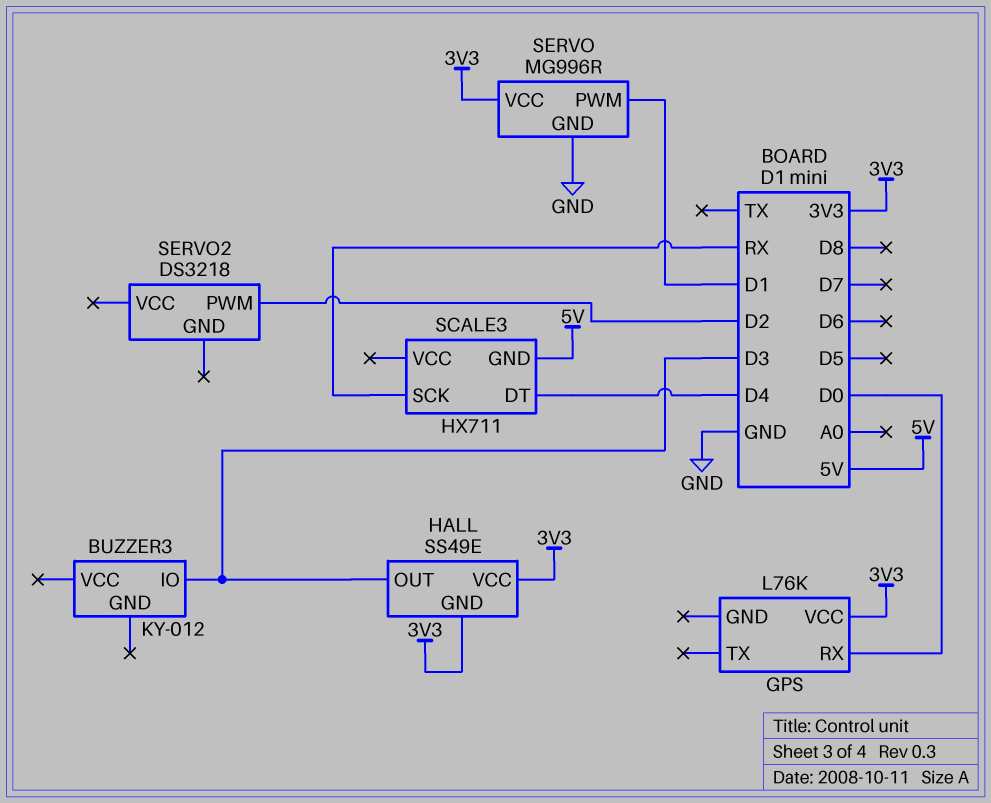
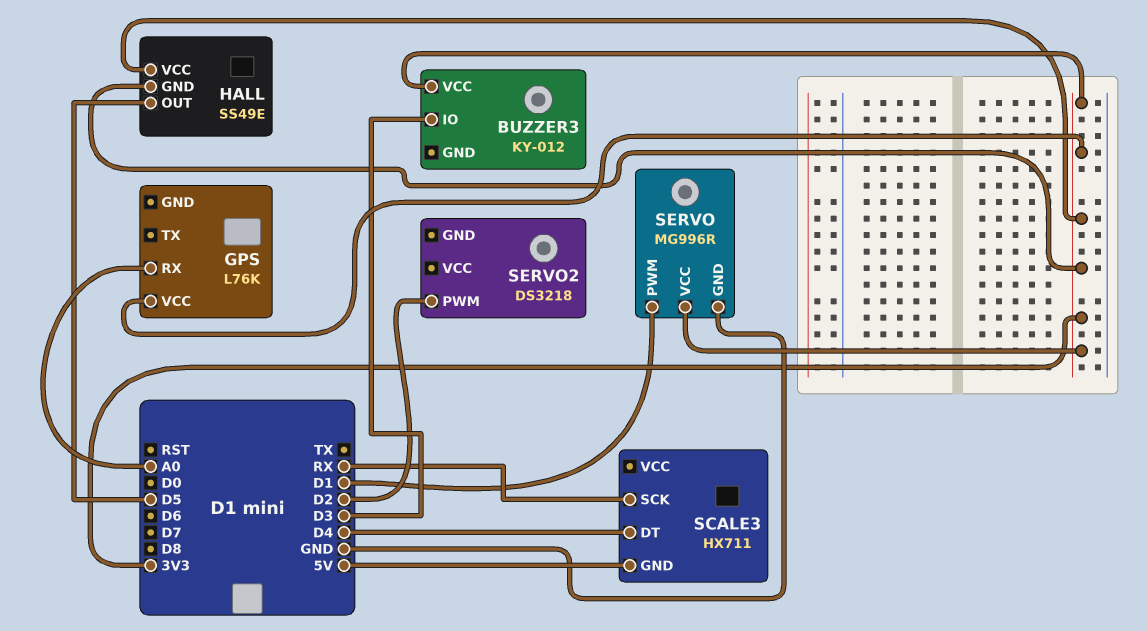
BUZZER3 pin VCC: none -> 3V3
GPS pin RX: D0 -> A0
HALL pin OUT: D3 -> D5

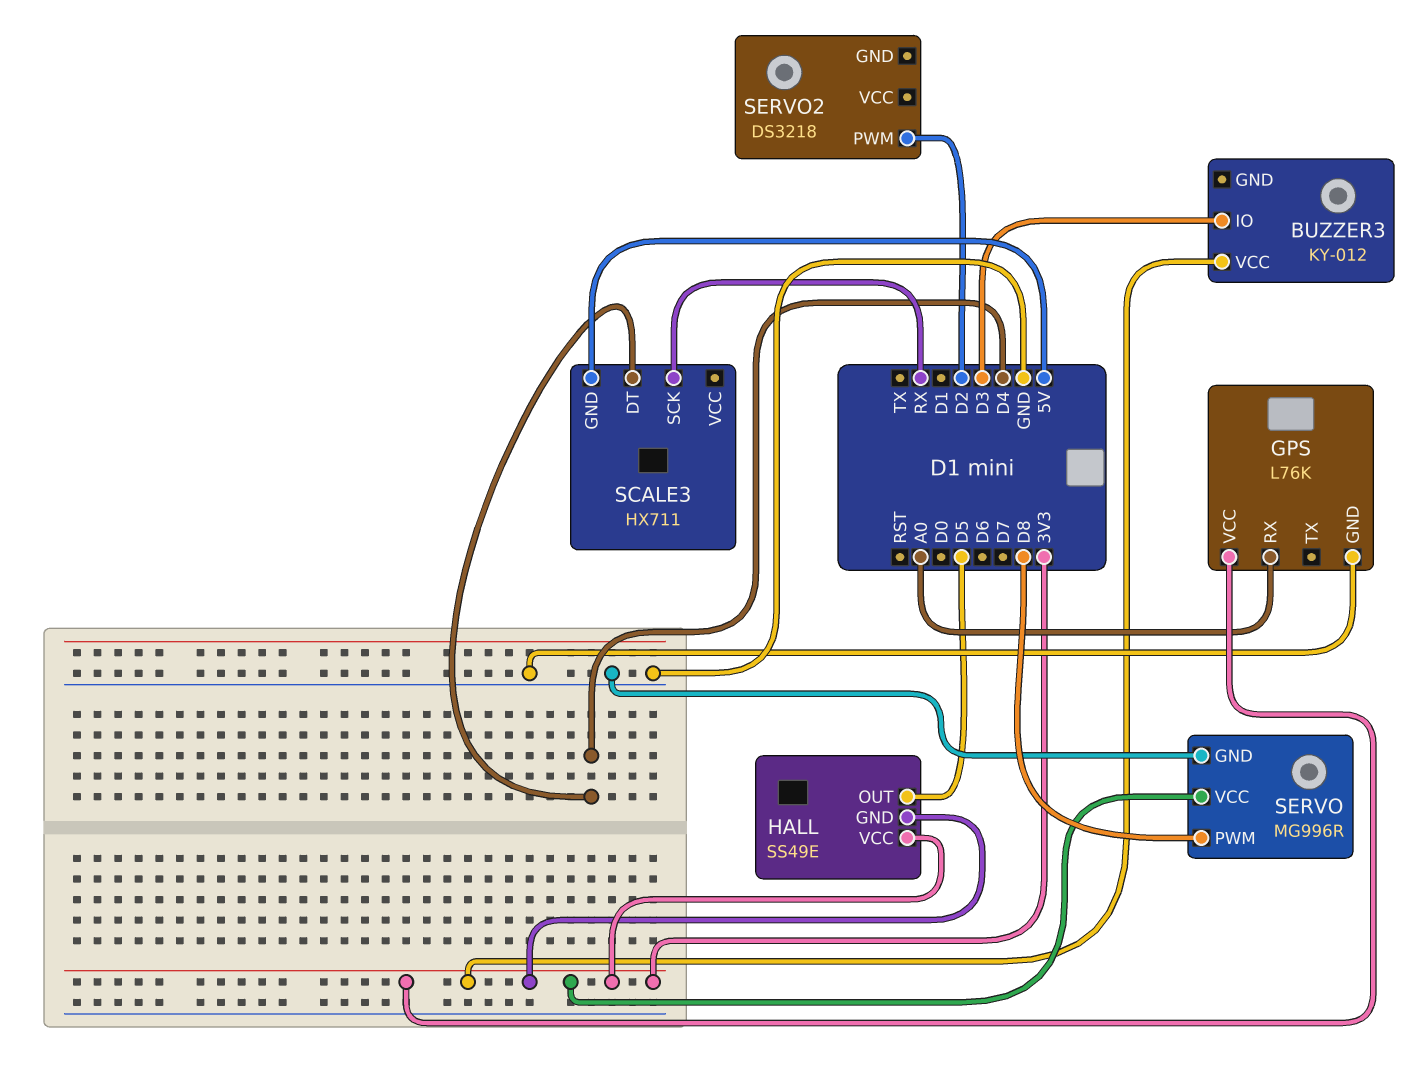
GPS pin GND: none -> GND
SERVO pin PWM: D1 -> D8

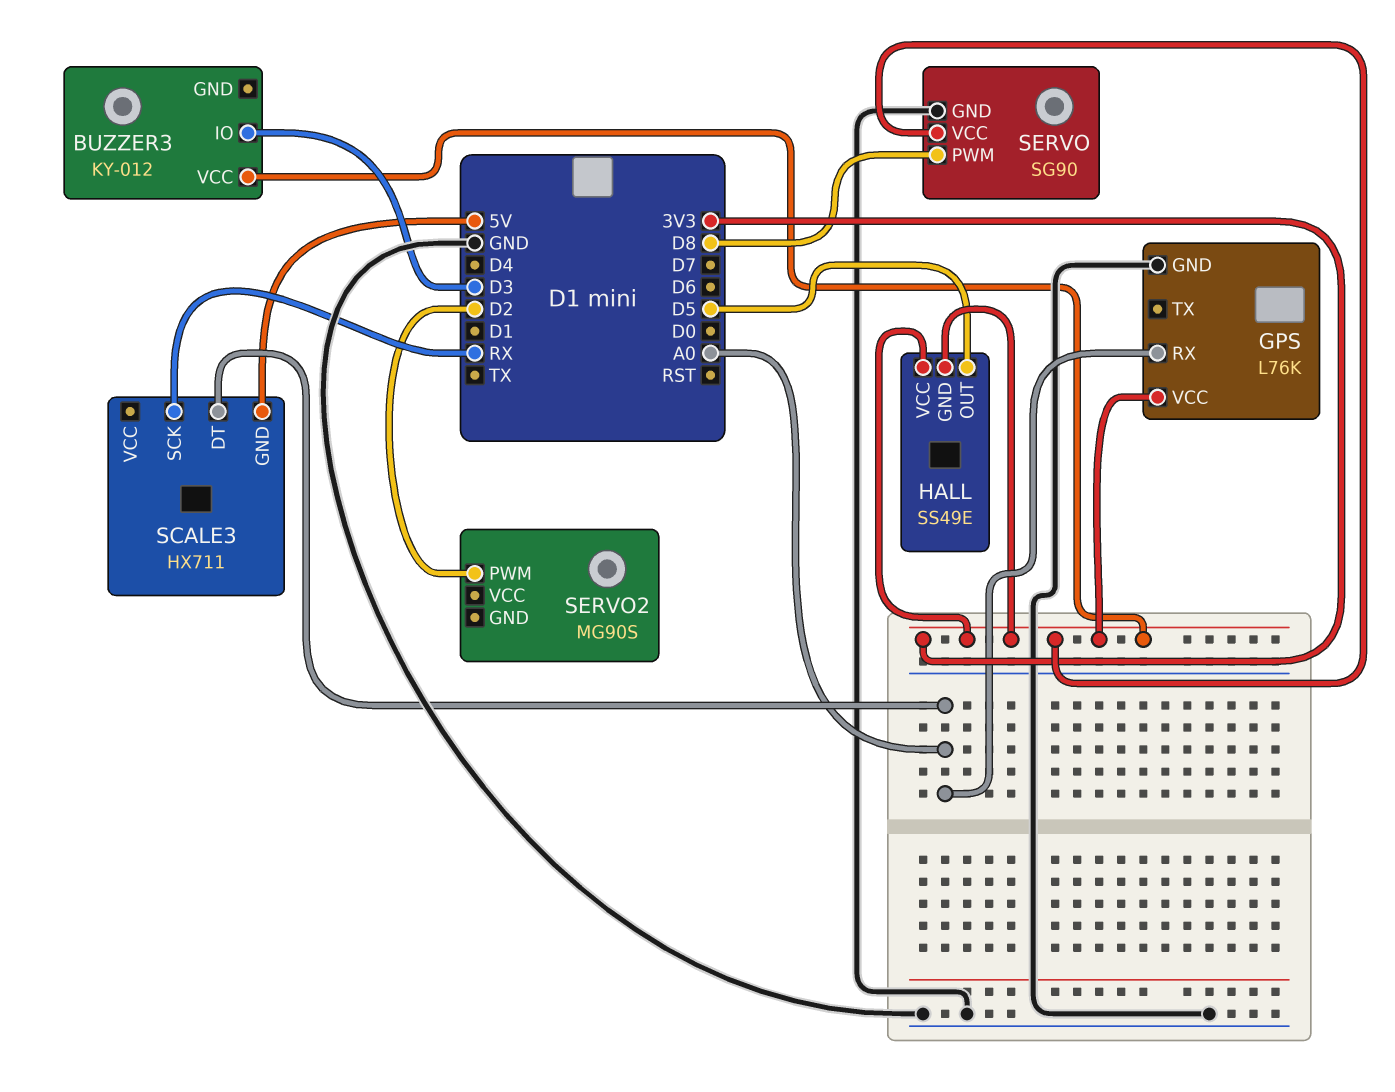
SCALE3 pin DT: D4 -> A0
SERVO: MG996R -> SG90
SERVO2: DS3218 -> MG90S

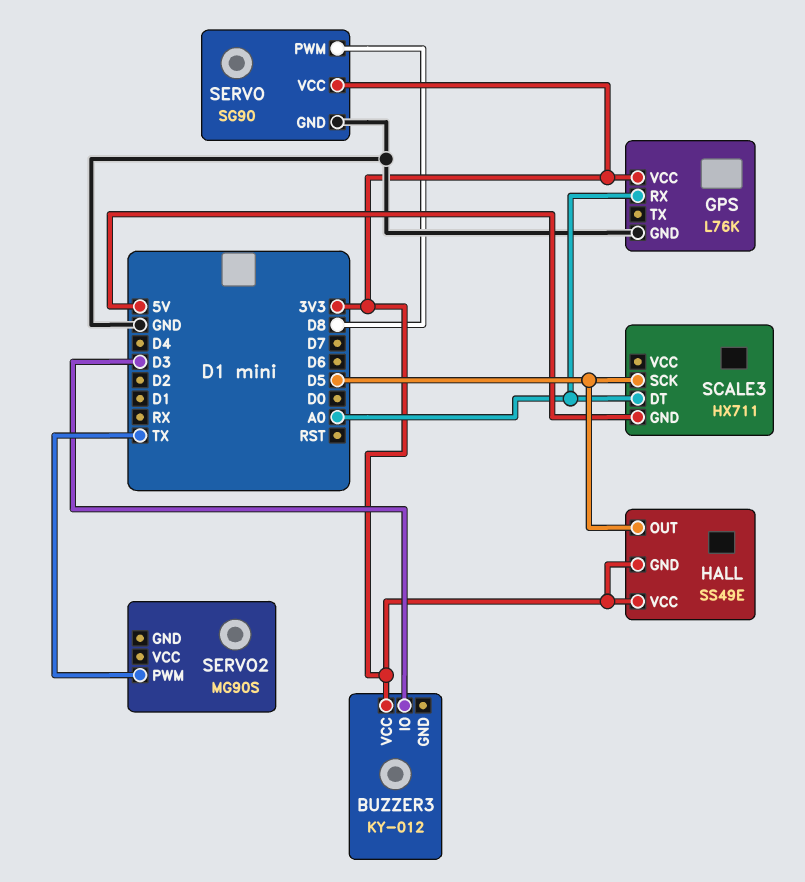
SCALE3 pin SCK: RX -> D5
SERVO2 pin PWM: D2 -> TX

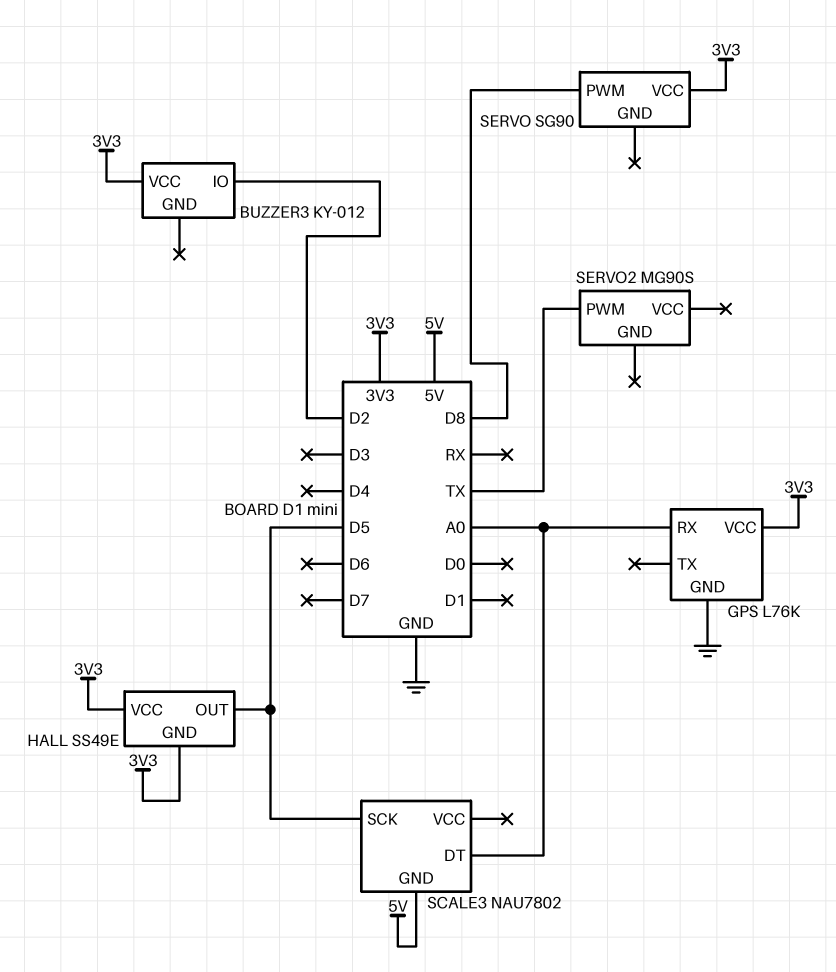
BUZZER3 pin IO: D3 -> D2
SCALE3: HX711 -> NAU7802
SERVO pin GND: GND -> none

